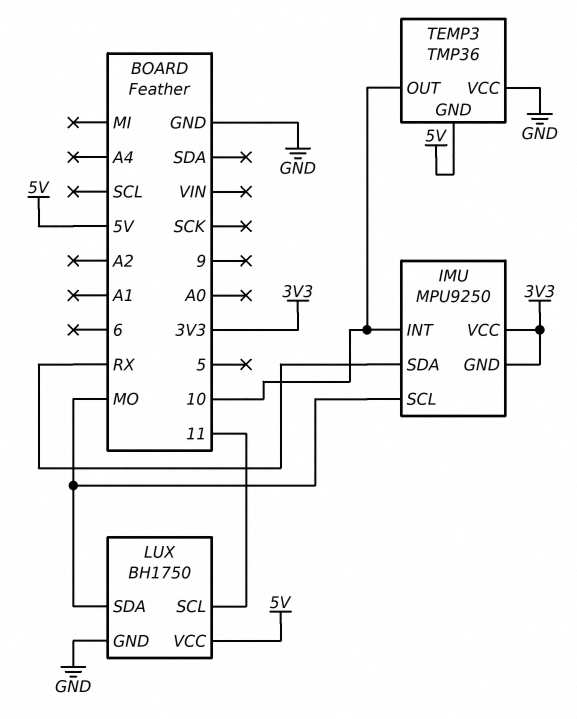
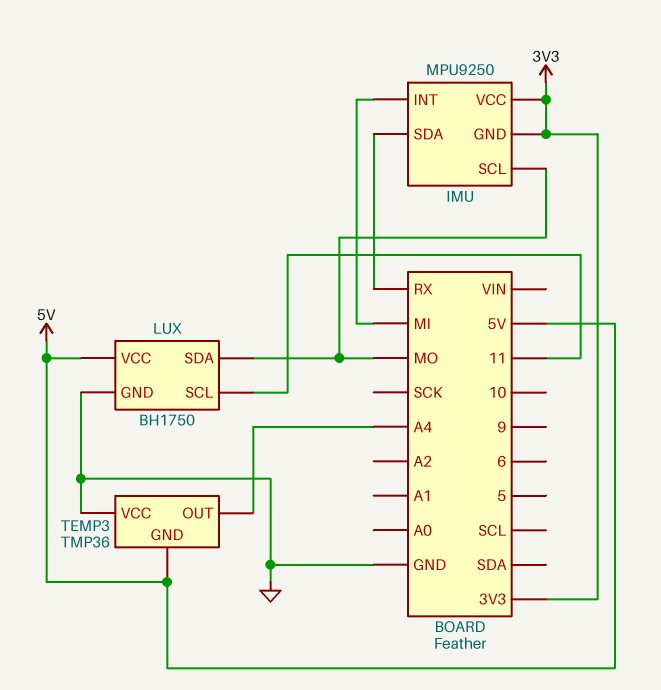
IMU pin INT: 10 -> MI
TEMP3 pin OUT: 10 -> A4

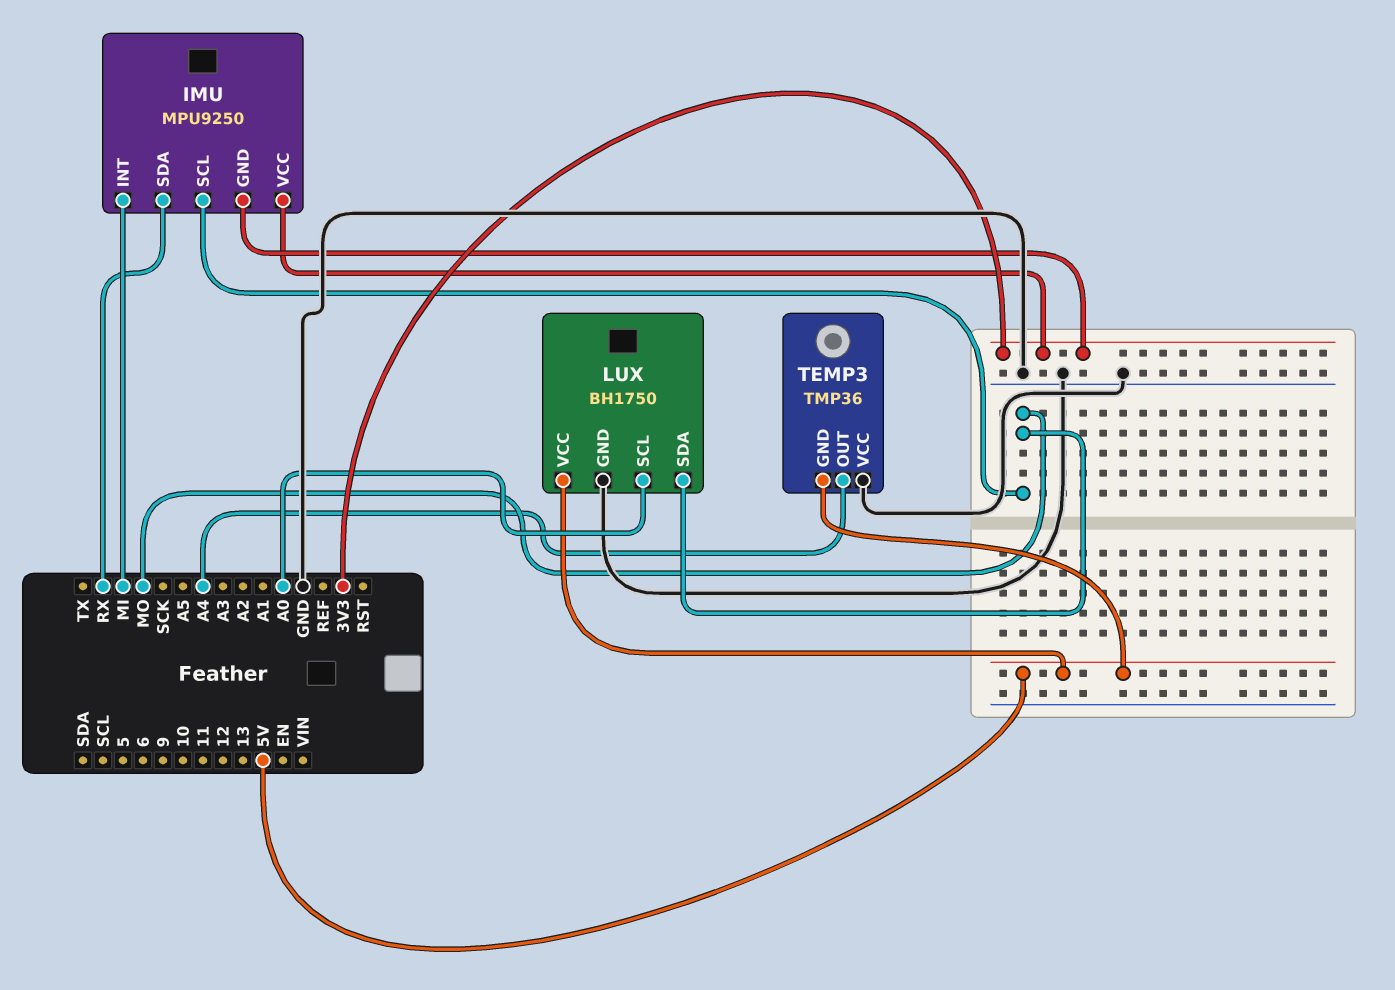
LUX pin SCL: 11 -> A0

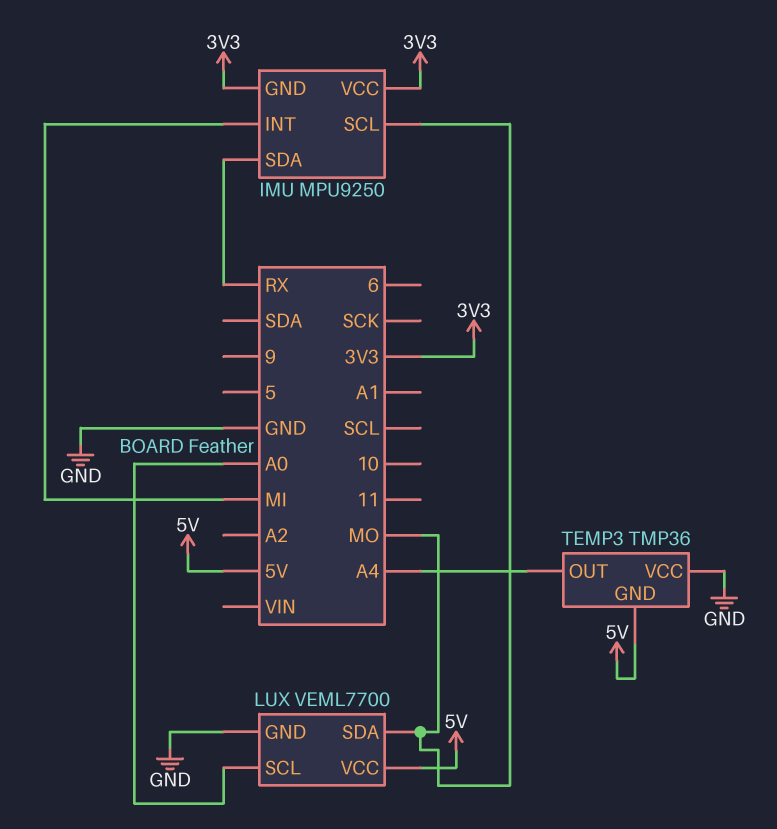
LUX: BH1750 -> VEML7700

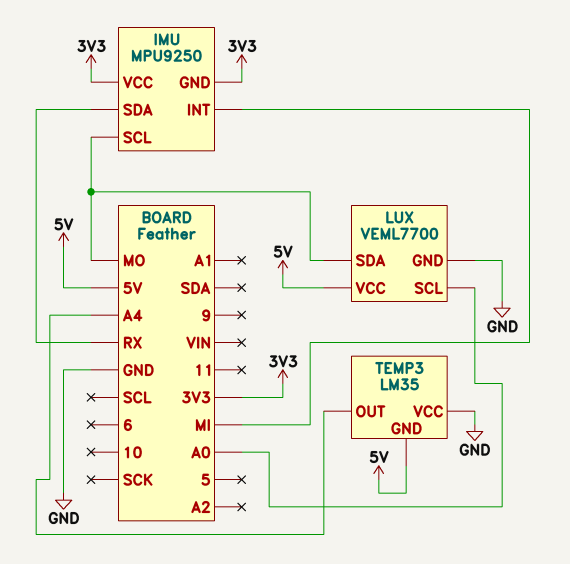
TEMP3: TMP36 -> LM35

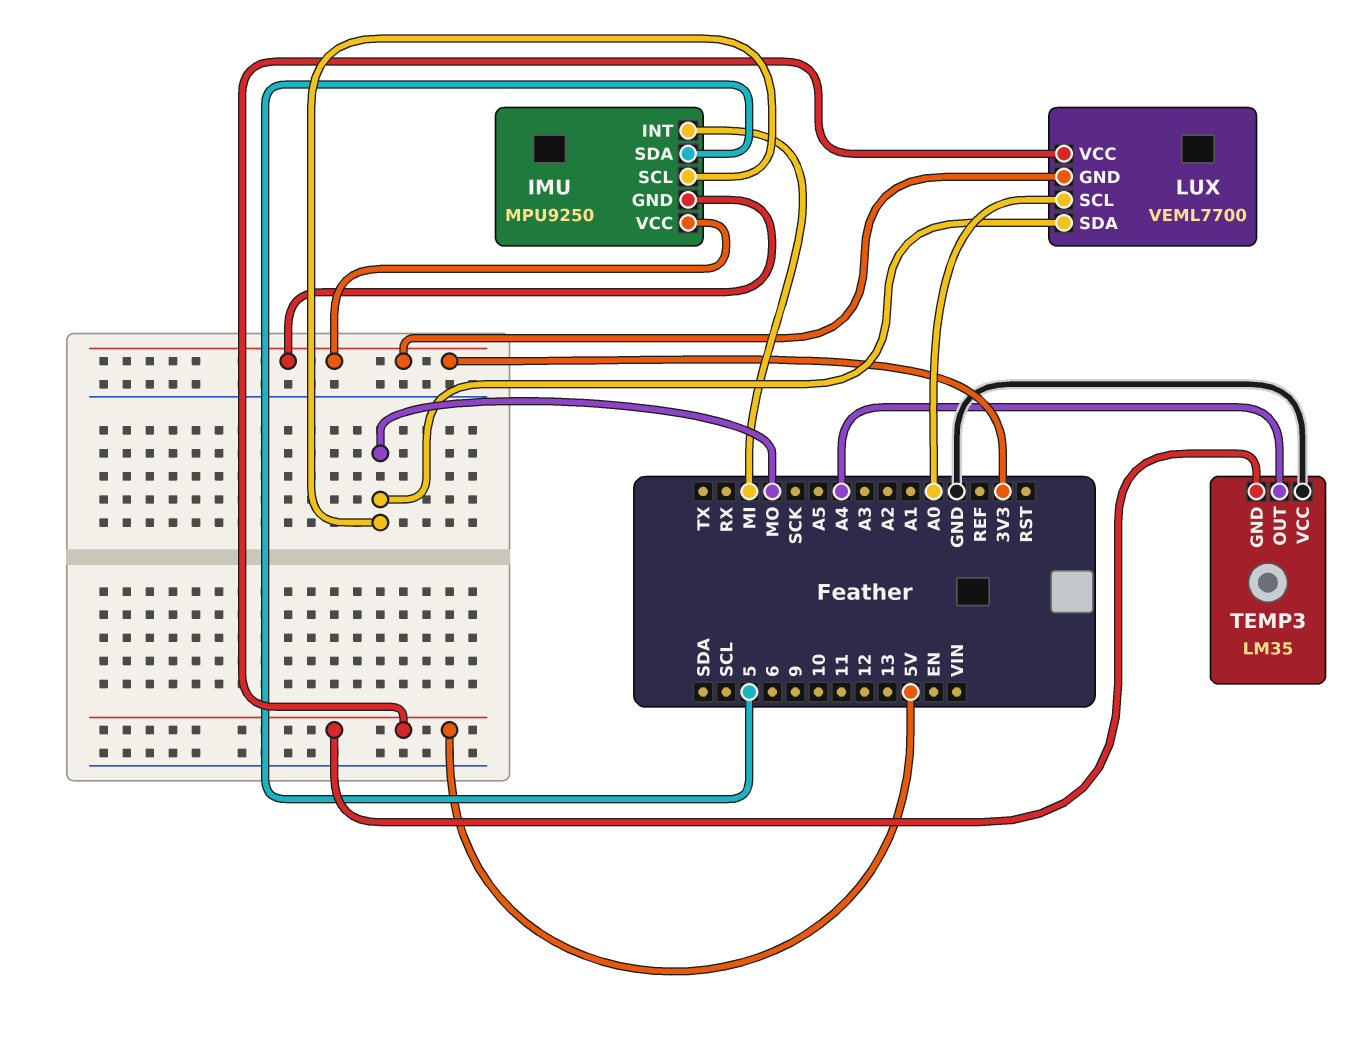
IMU pin SDA: RX -> 5
LUX pin GND: GND -> 3V3

